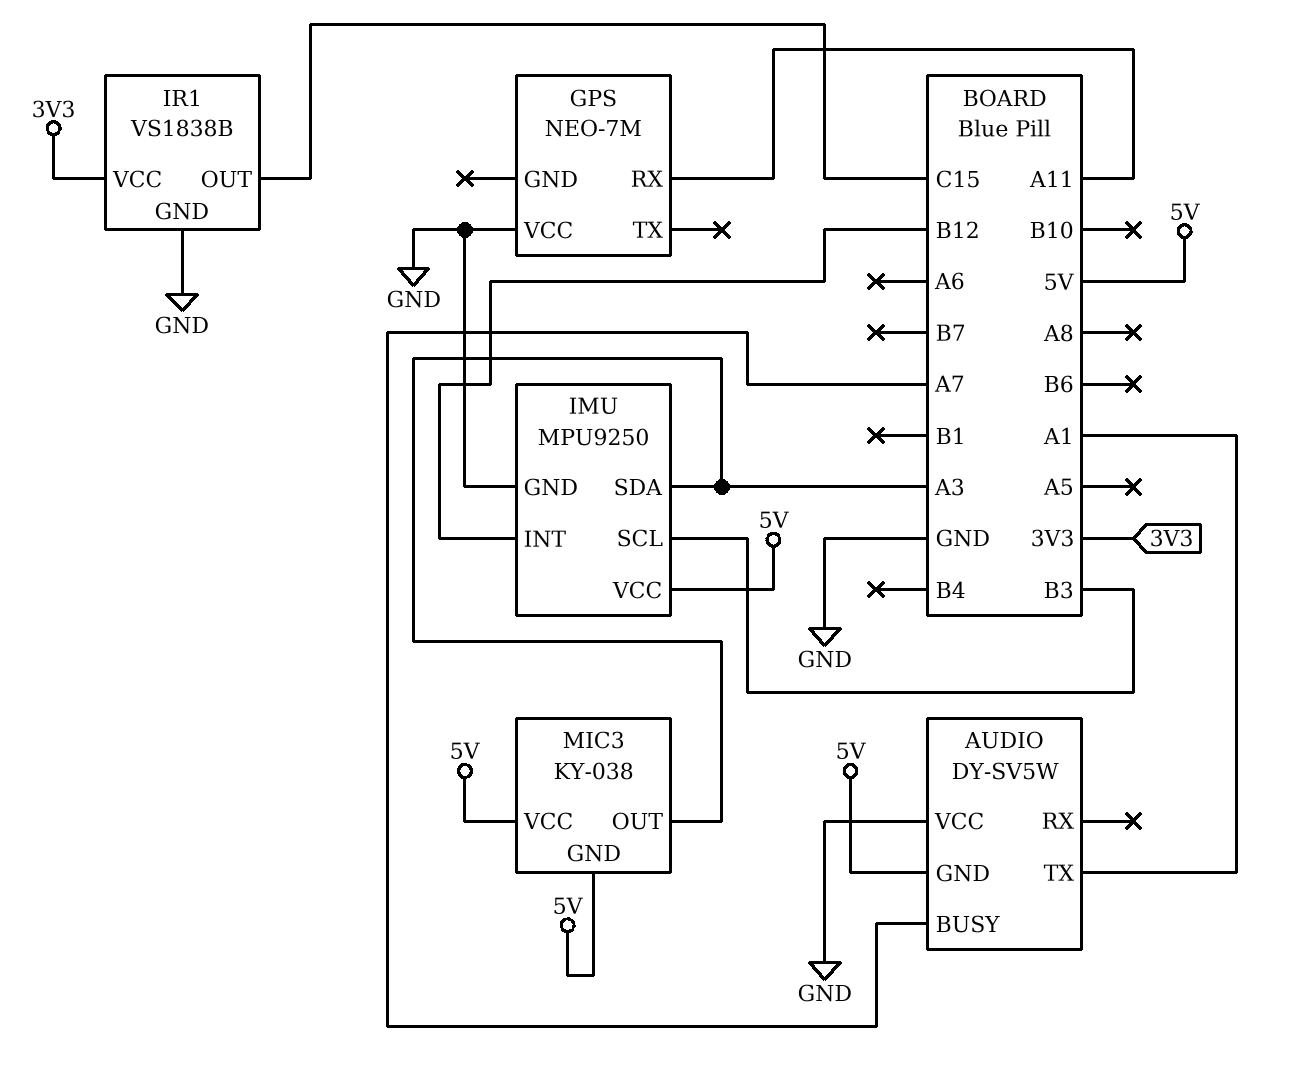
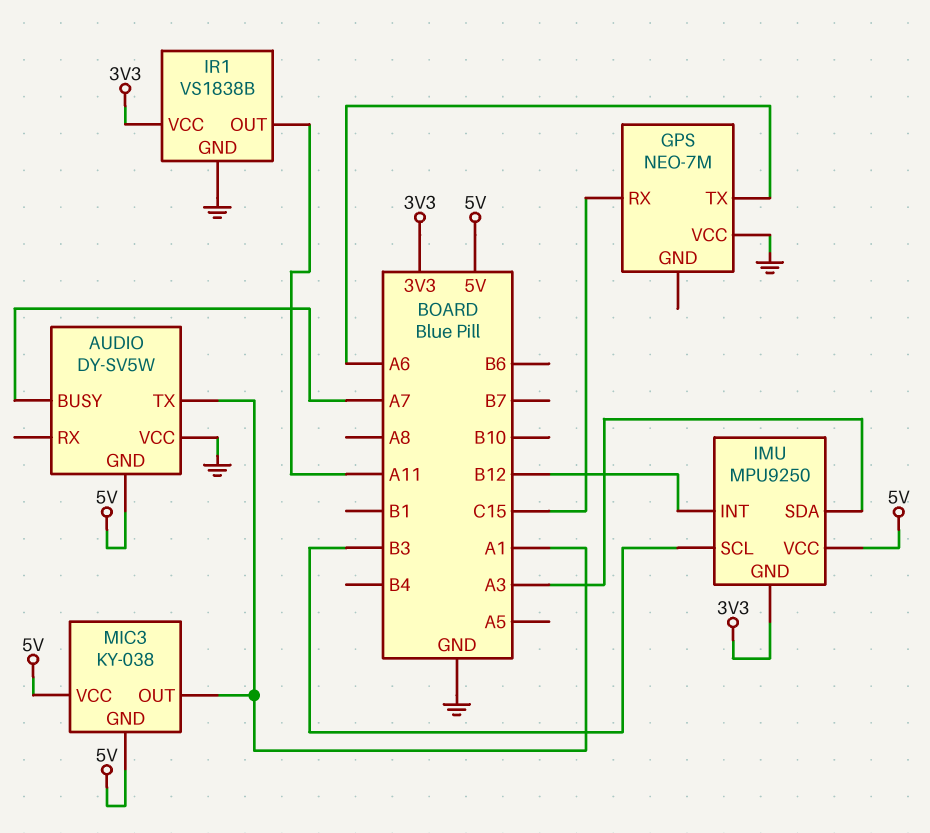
GPS pin RX: A11 -> C15
GPS pin TX: none -> A6
IMU pin GND: GND -> 3V3
IR1 pin OUT: C15 -> A11
MIC3 pin OUT: A3 -> A1

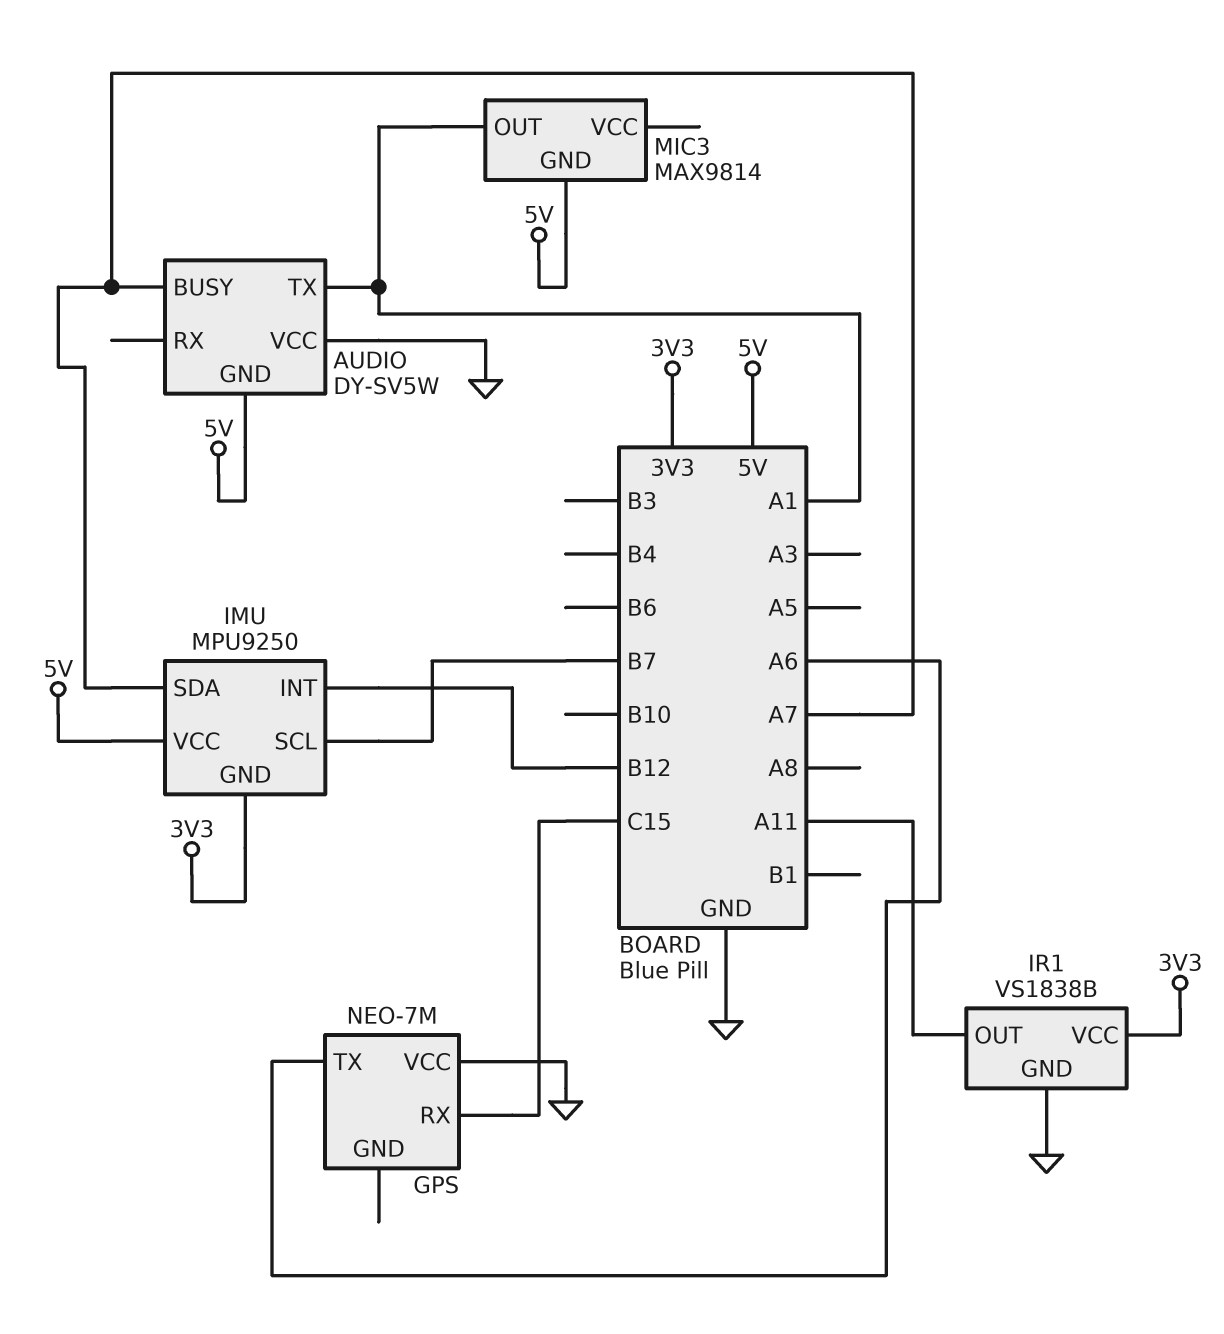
IMU pin SCL: B3 -> B7
IMU pin SDA: A3 -> A7
MIC3: KY-038 -> MAX9814
MIC3 pin VCC: 5V -> none

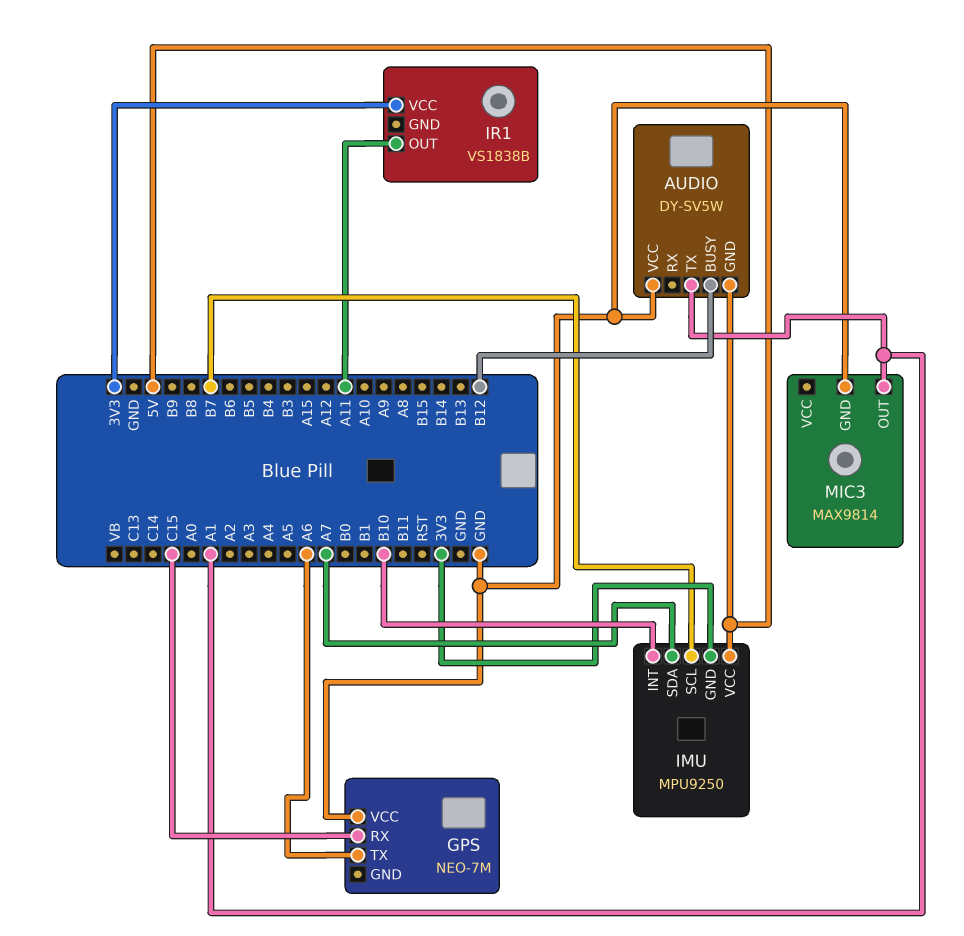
AUDIO pin BUSY: A7 -> B12
IMU pin INT: B12 -> B10
IR1 pin GND: GND -> none
MIC3 pin GND: 5V -> GND

